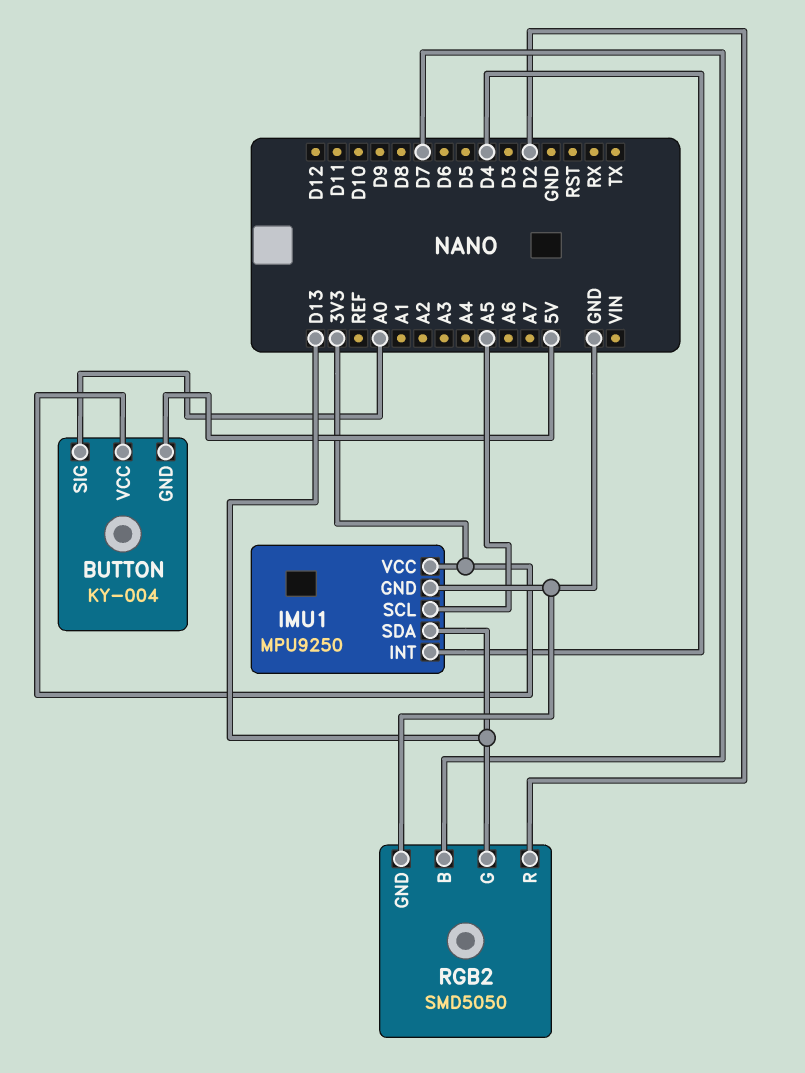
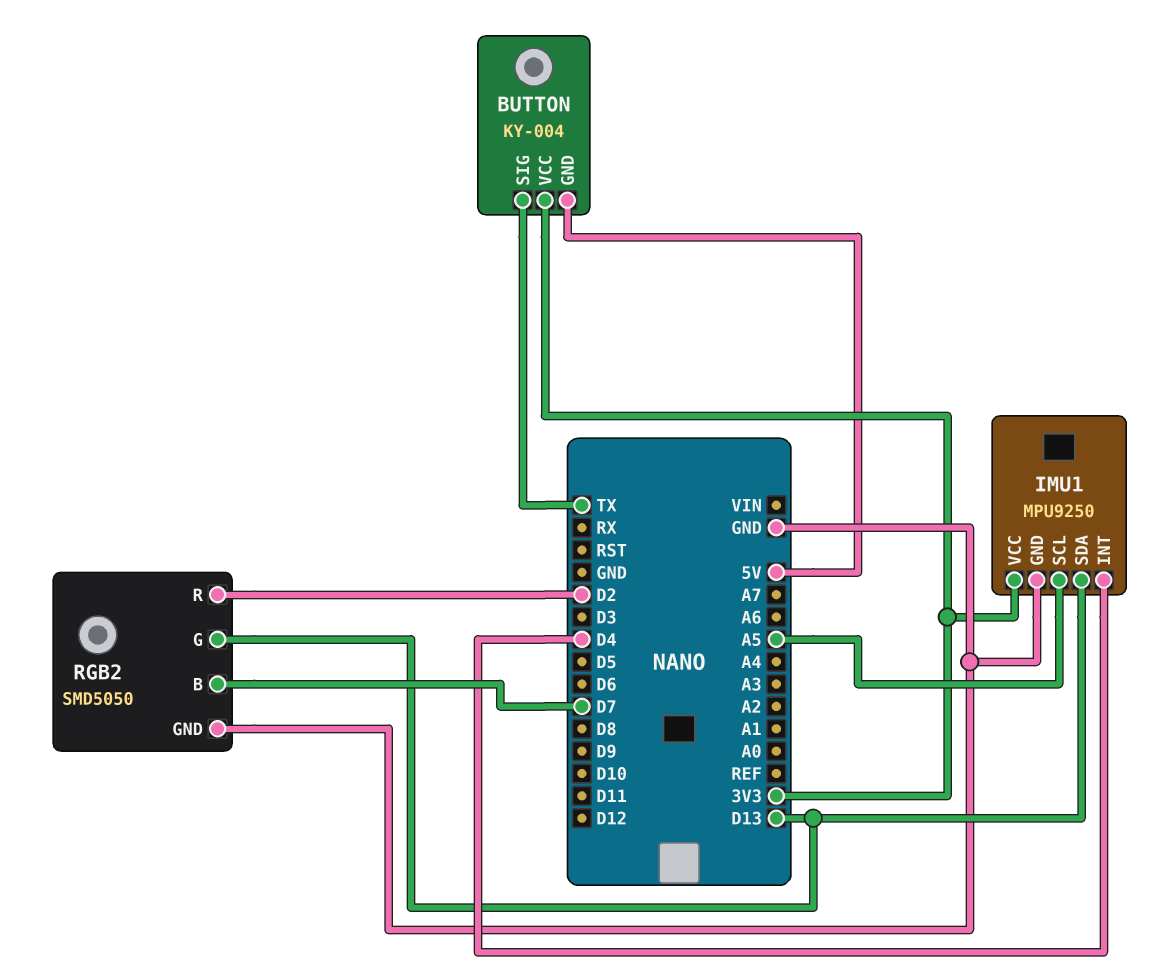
BUTTON pin SIG: A0 -> TX

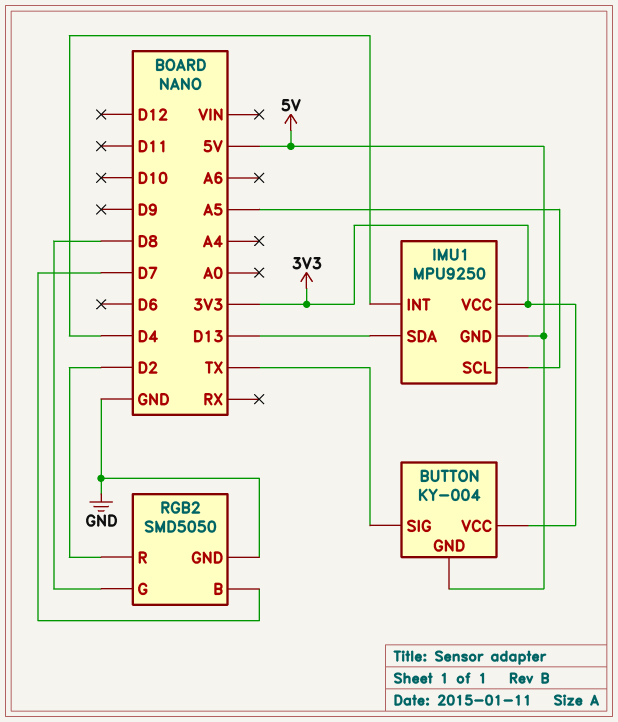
IMU1 pin GND: GND -> 5V
RGB2 pin G: D13 -> D8

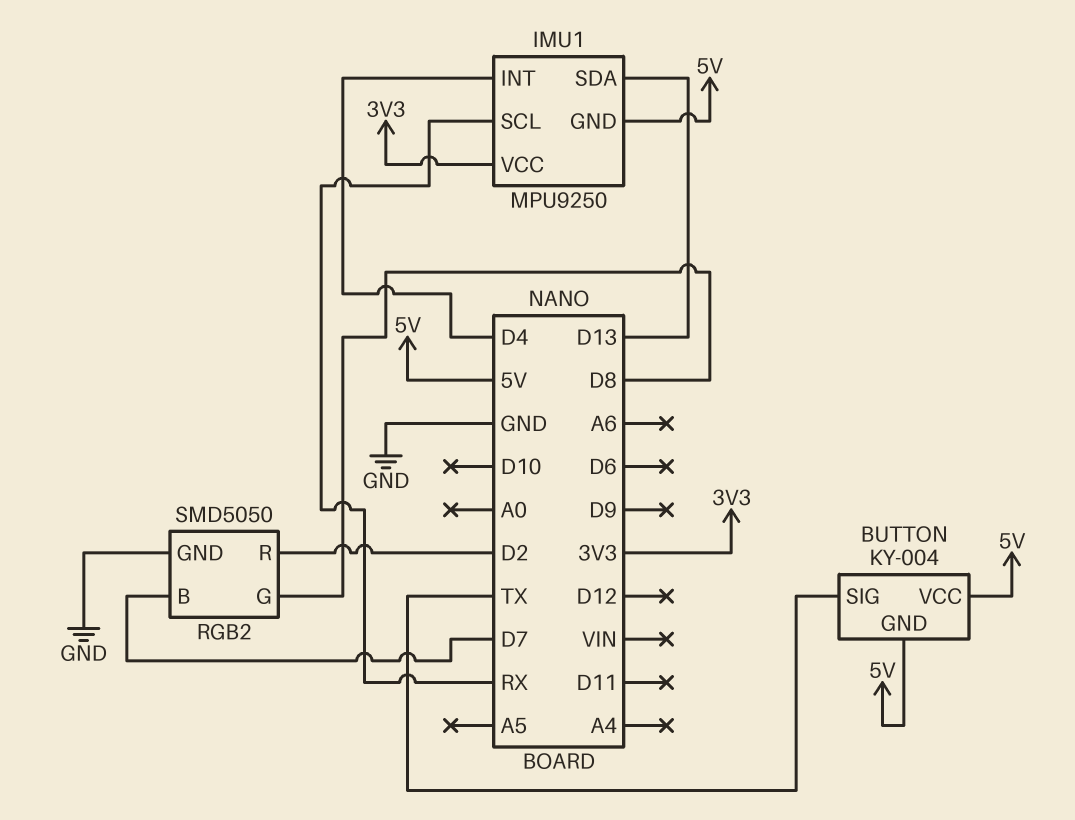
BUTTON pin VCC: 3V3 -> 5V
IMU1 pin SCL: A5 -> RX

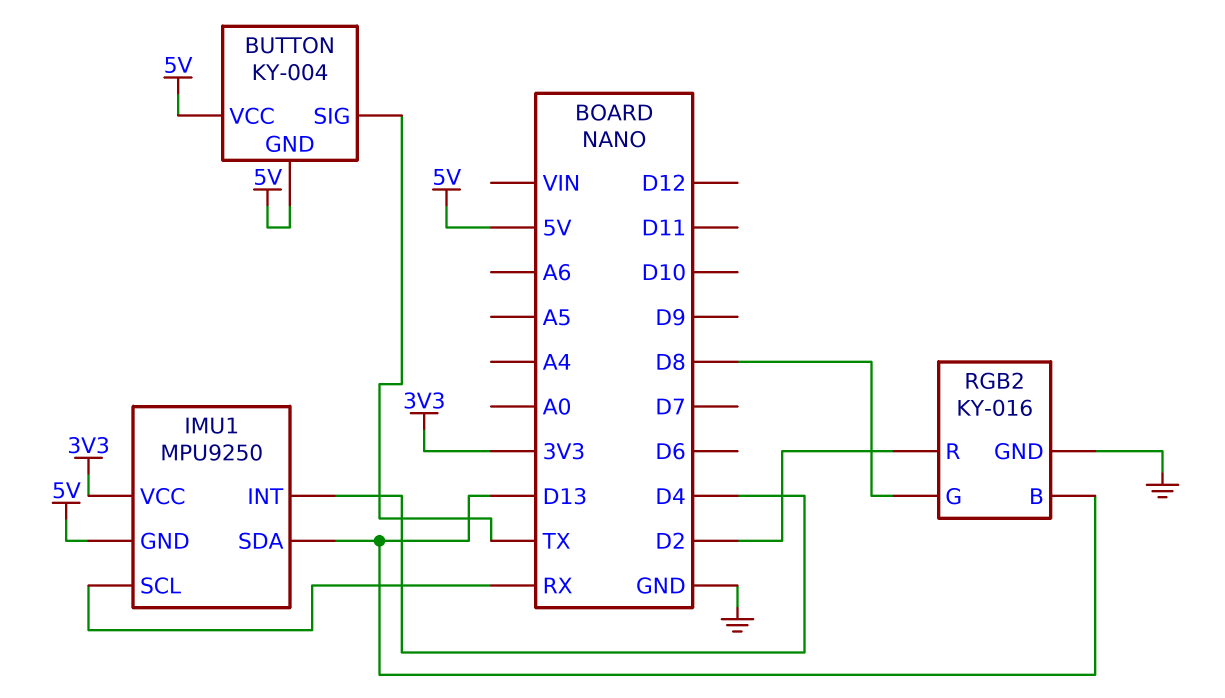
RGB2: SMD5050 -> KY-016
RGB2 pin B: D7 -> D13

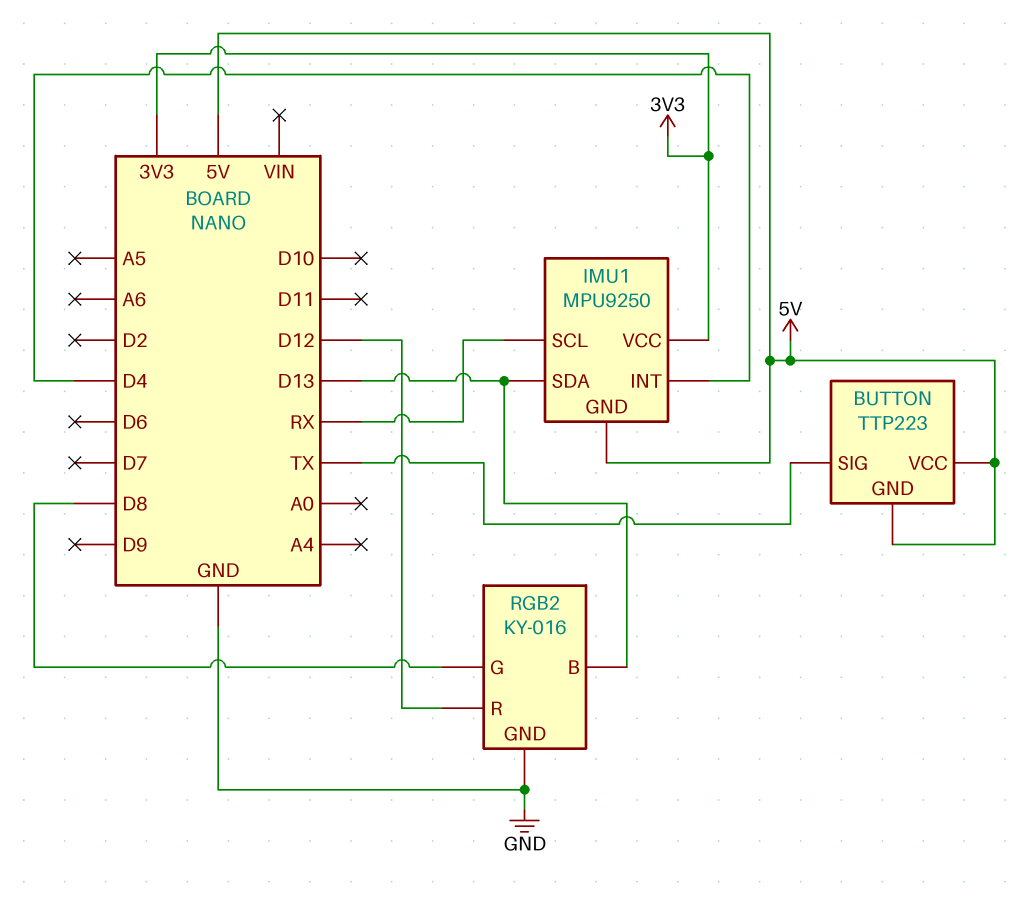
BUTTON: KY-004 -> TTP223
RGB2 pin R: D2 -> D12

